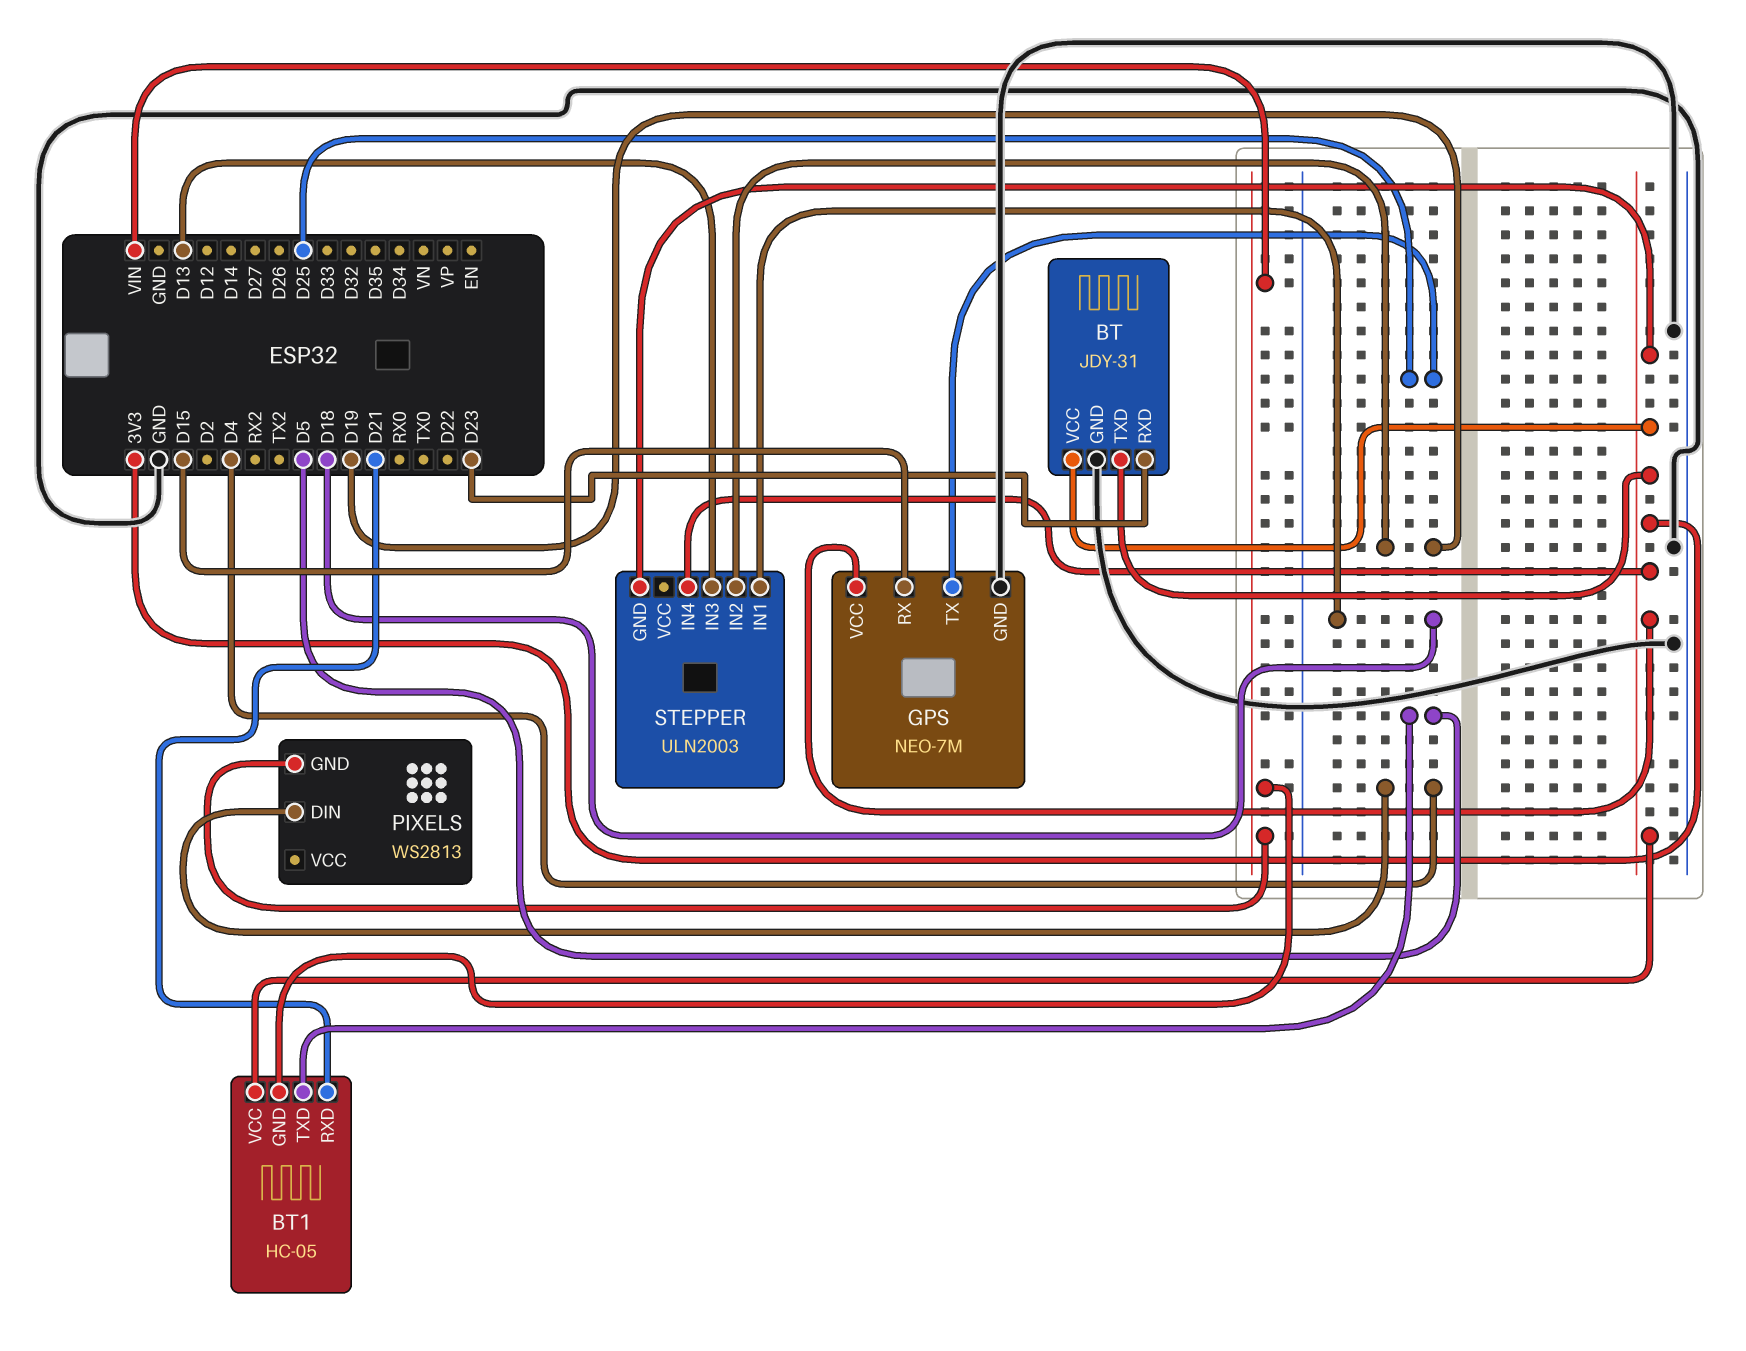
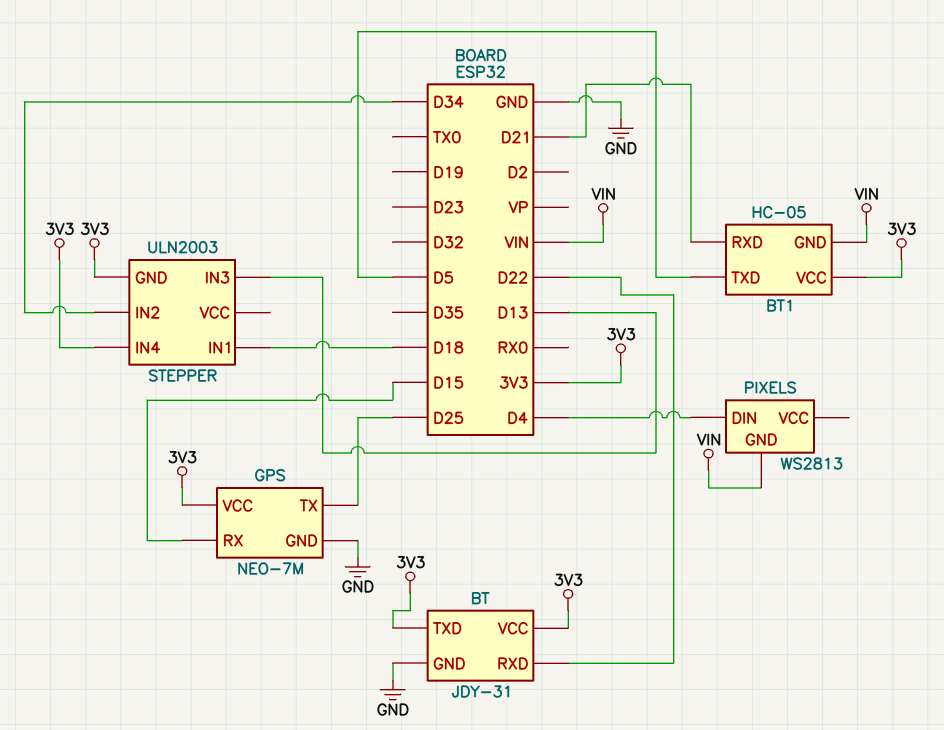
BT pin RXD: D23 -> D22
STEPPER pin IN2: D19 -> D34

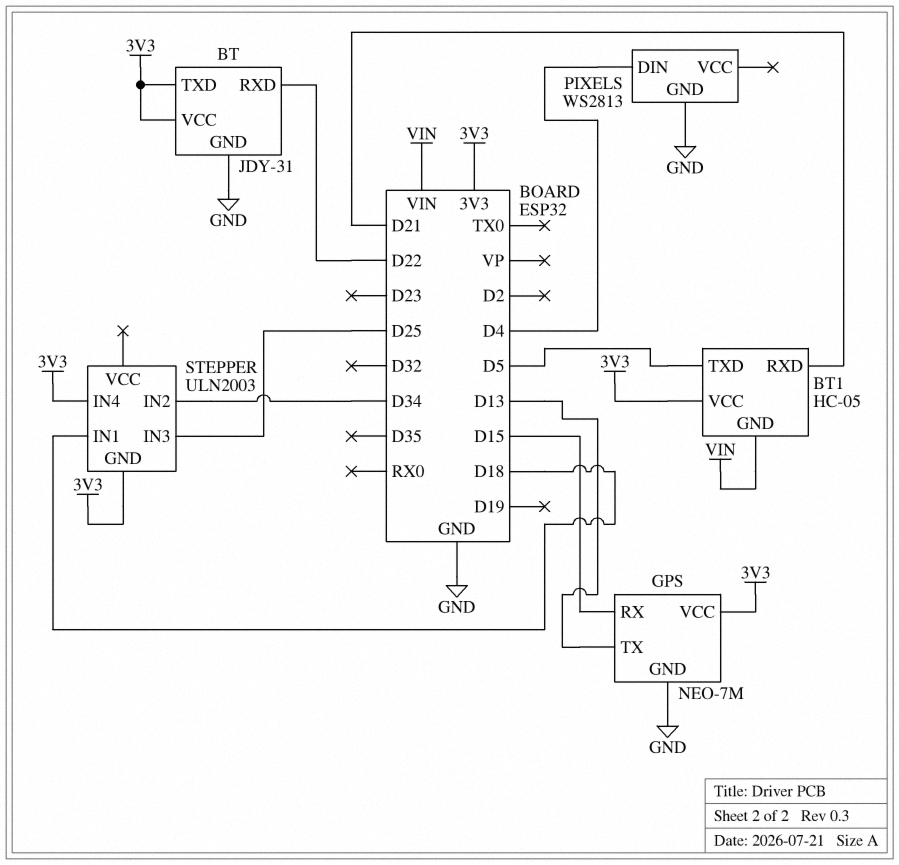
GPS pin TX: D25 -> D13
PIXELS pin GND: VIN -> GND
STEPPER pin IN3: D13 -> D25

